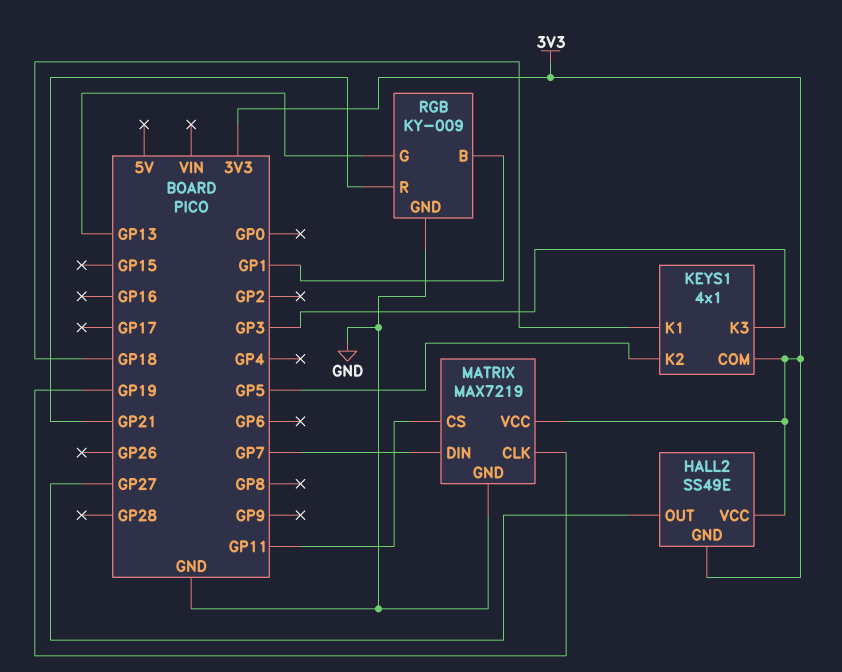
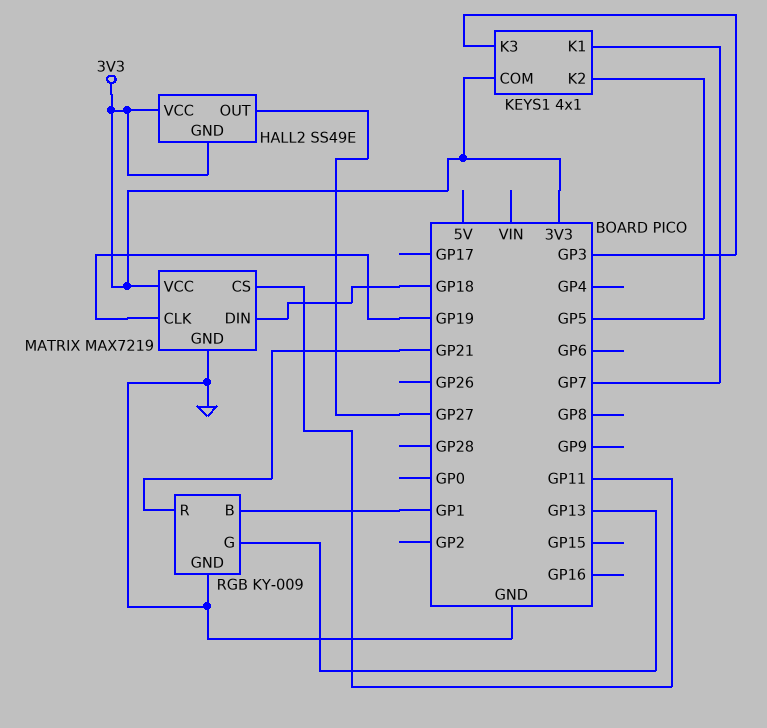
KEYS1 pin K1: GP18 -> GP7
MATRIX pin DIN: GP7 -> GP18

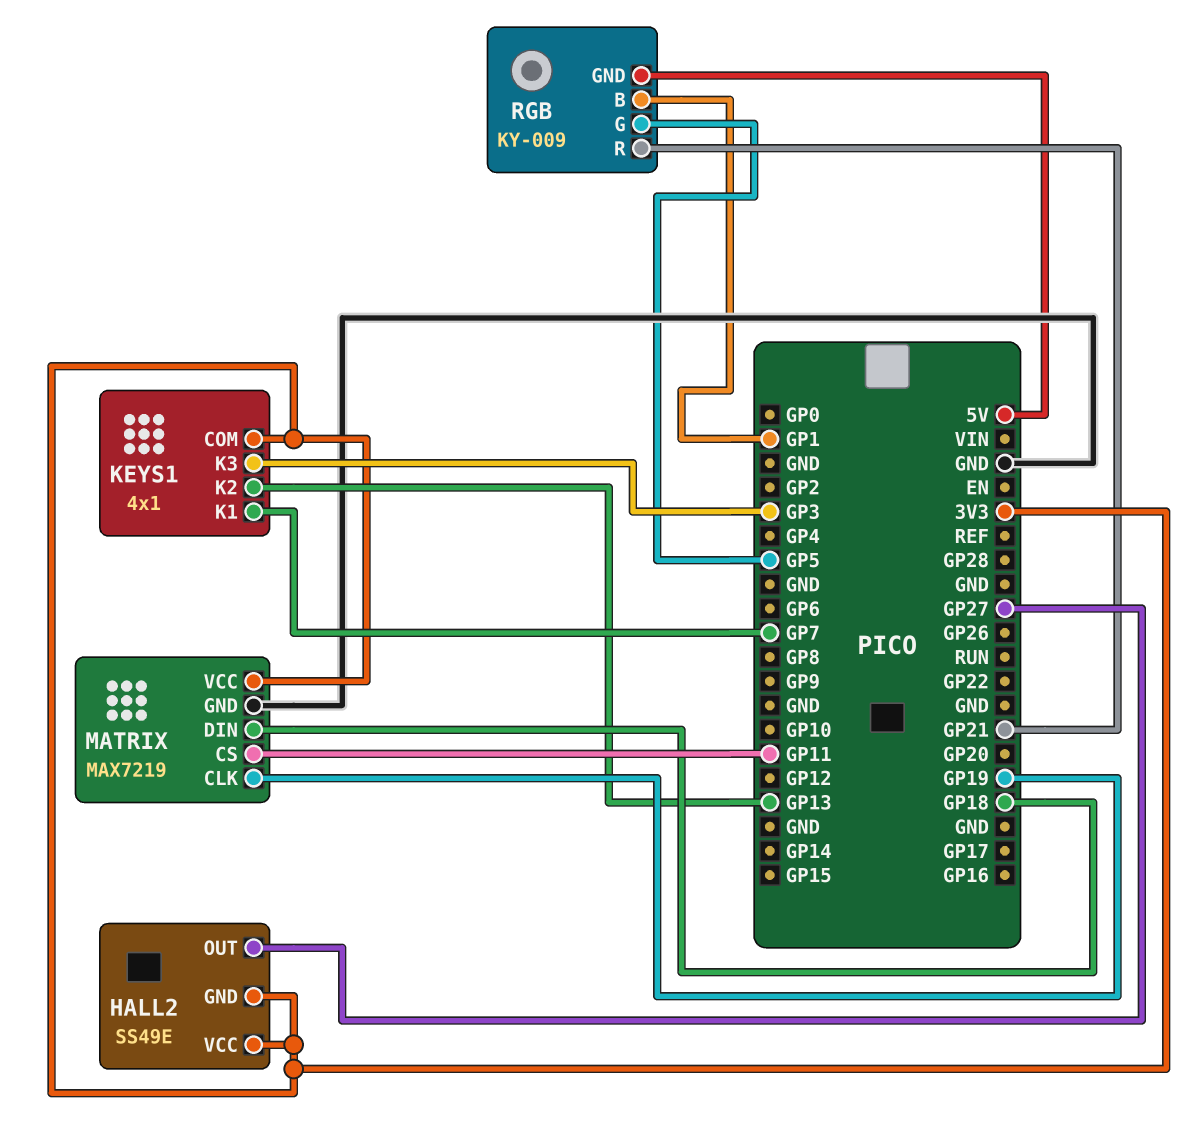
KEYS1 pin K2: GP5 -> GP13
RGB pin G: GP13 -> GP5
RGB pin GND: GND -> 5V

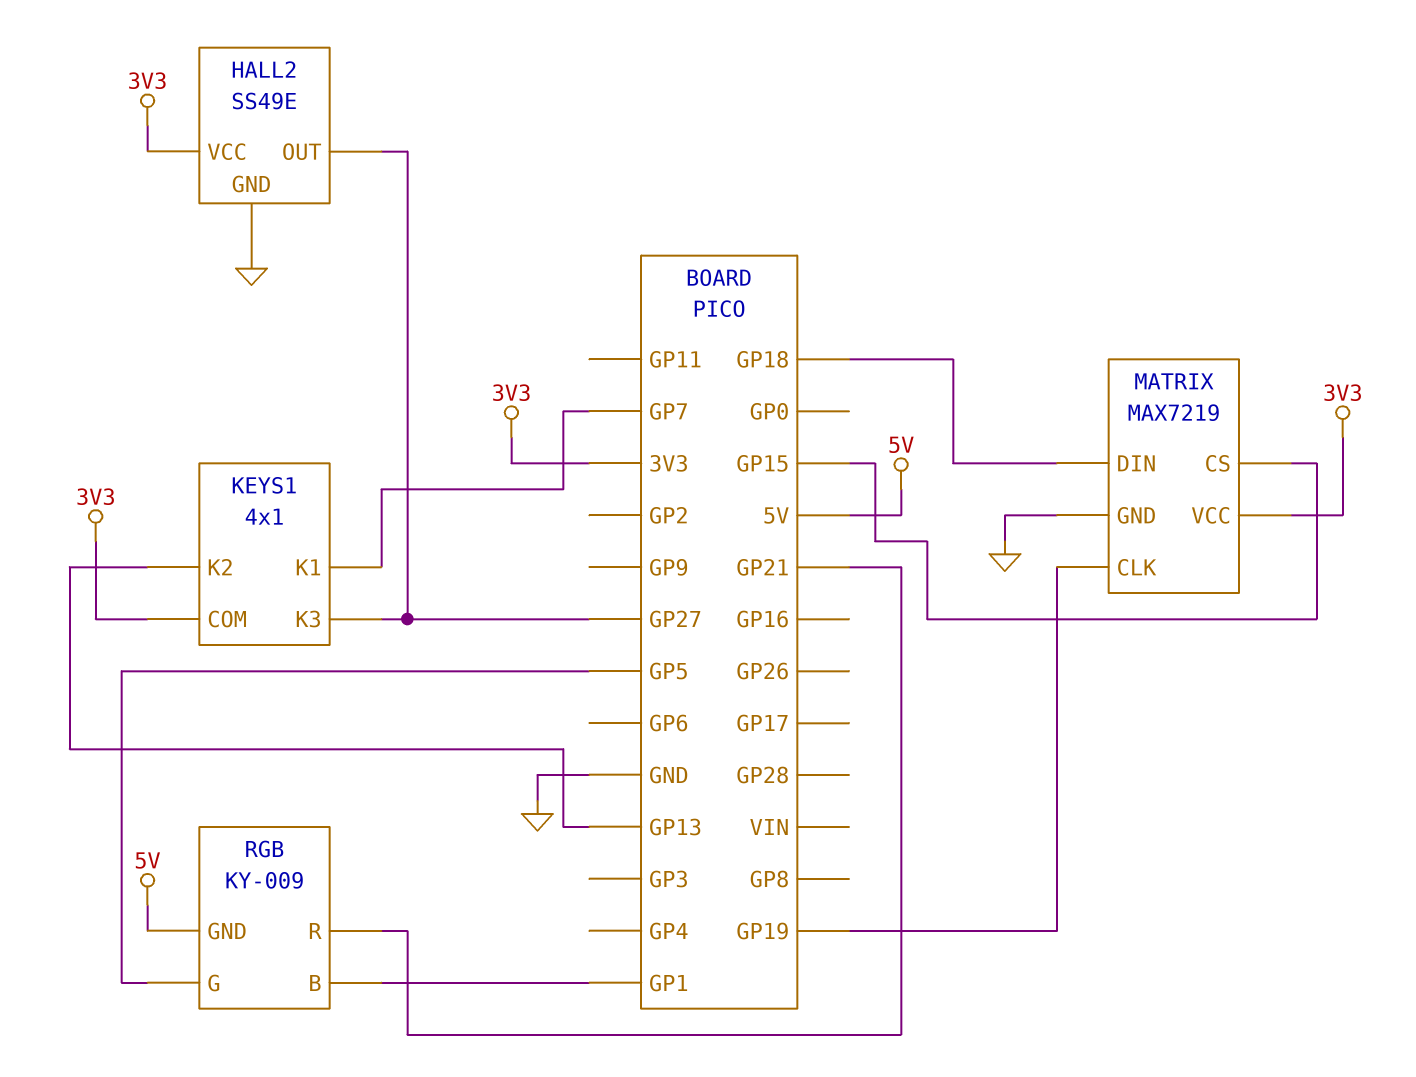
HALL2 pin GND: 3V3 -> GND
KEYS1 pin K3: GP3 -> GP27
MATRIX pin CS: GP11 -> GP15

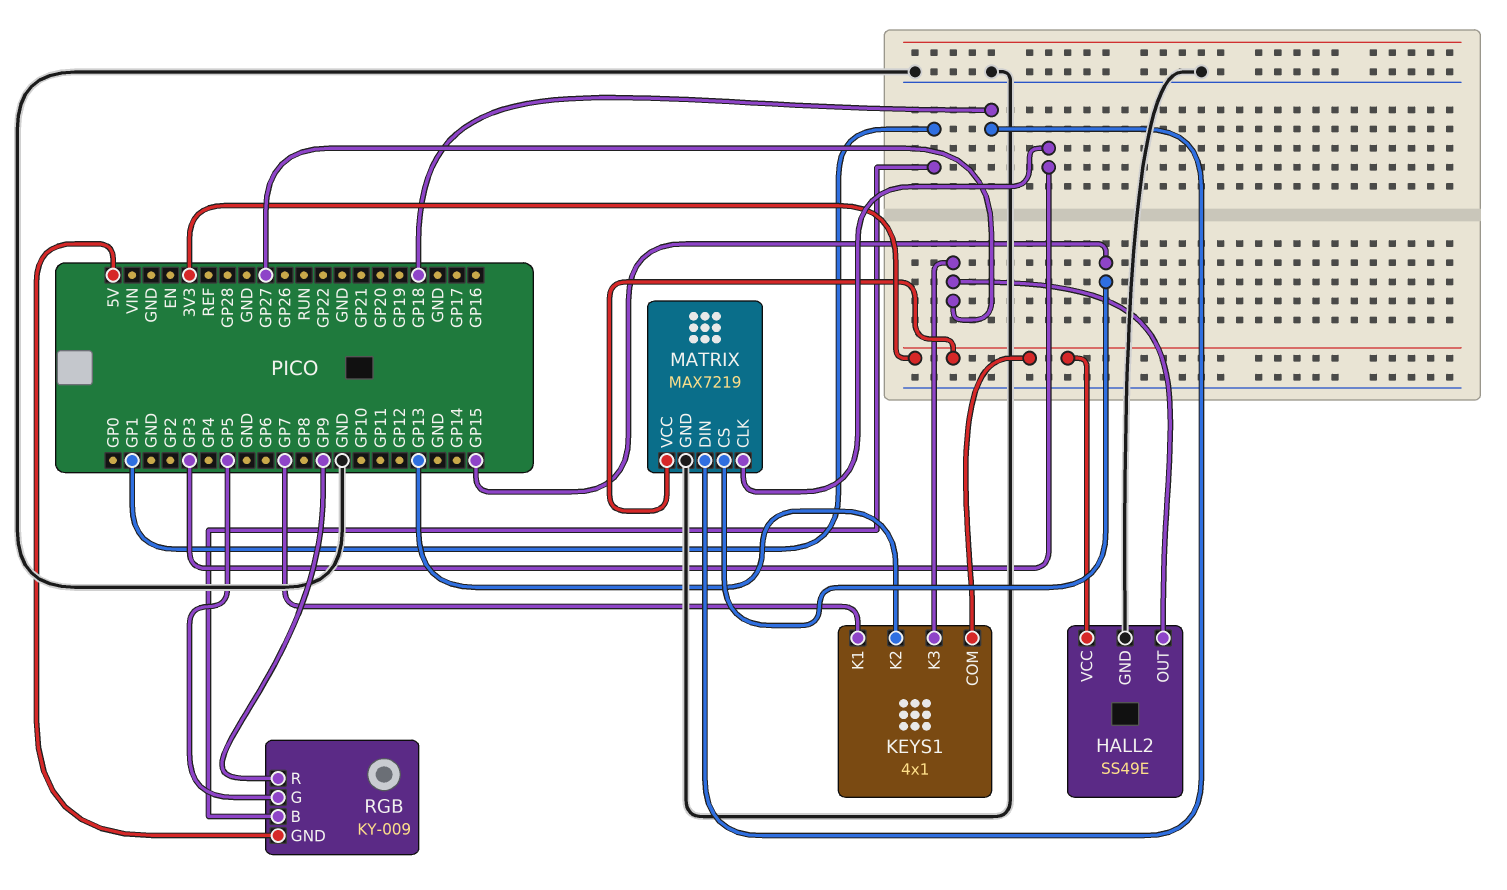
MATRIX pin CLK: GP19 -> GP3
RGB pin R: GP21 -> GP9

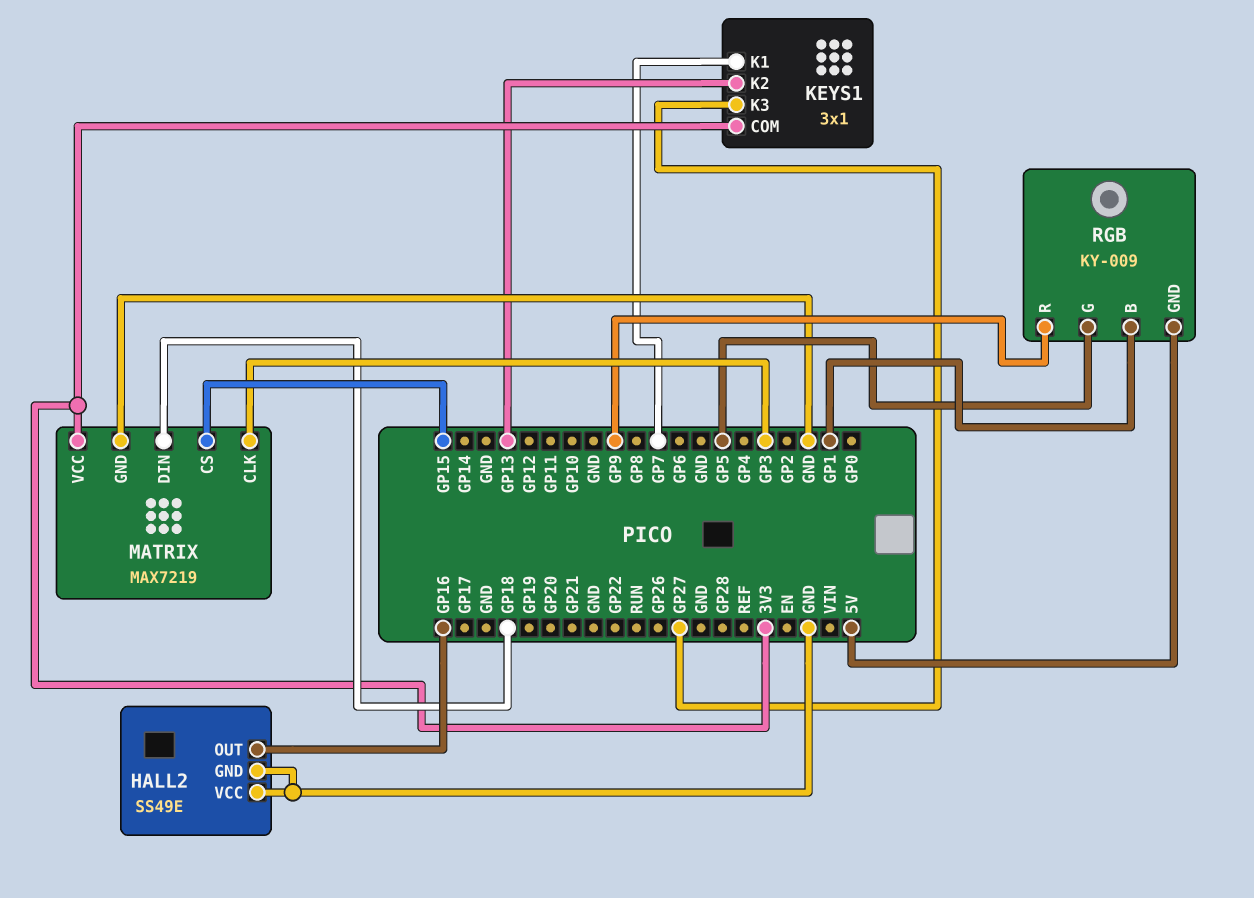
HALL2 pin OUT: GP27 -> GP16
HALL2 pin VCC: 3V3 -> GND
KEYS1: 4x1 -> 3x1

